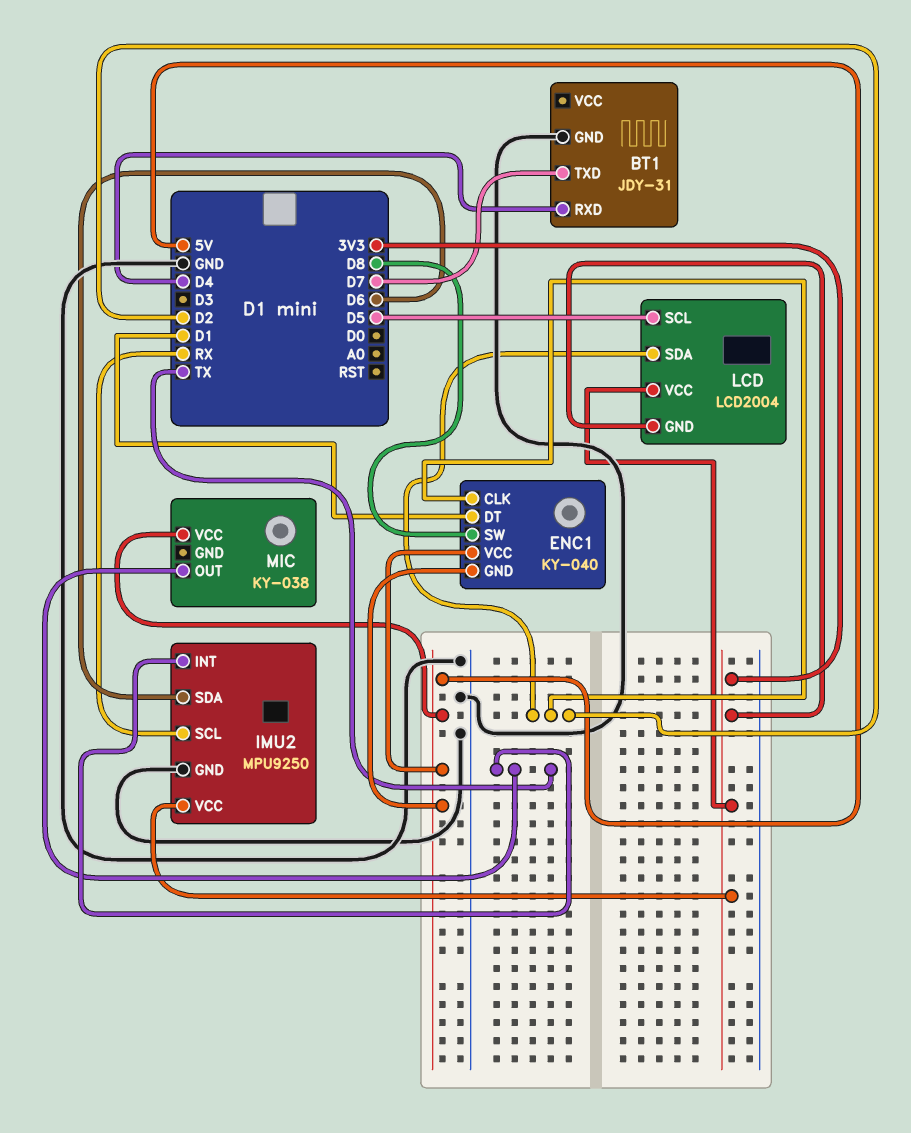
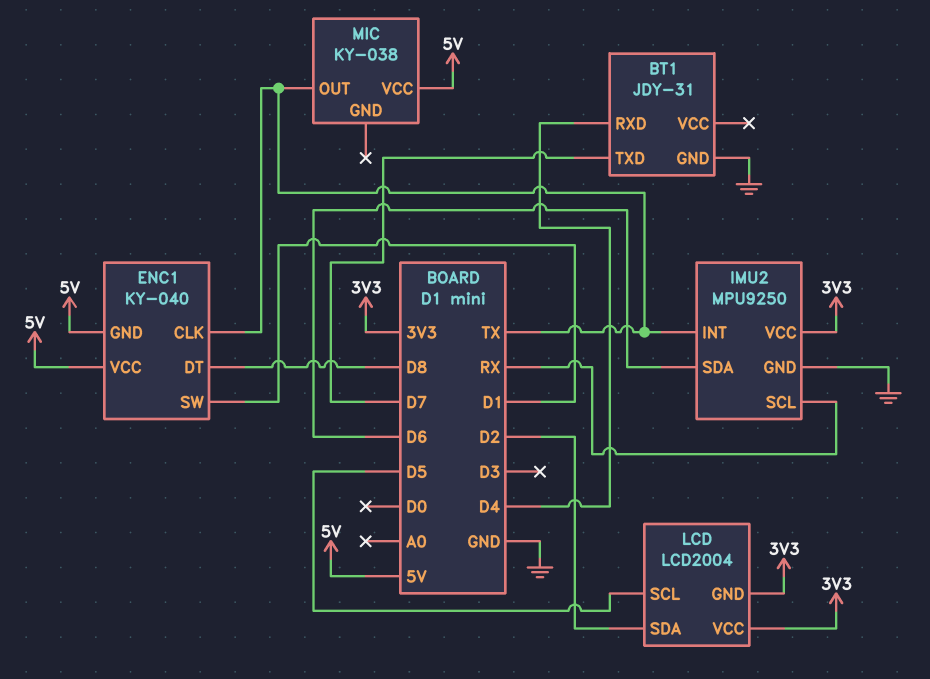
ENC1 pin CLK: D2 -> TX
ENC1 pin DT: D1 -> D8
ENC1 pin SW: D8 -> D1

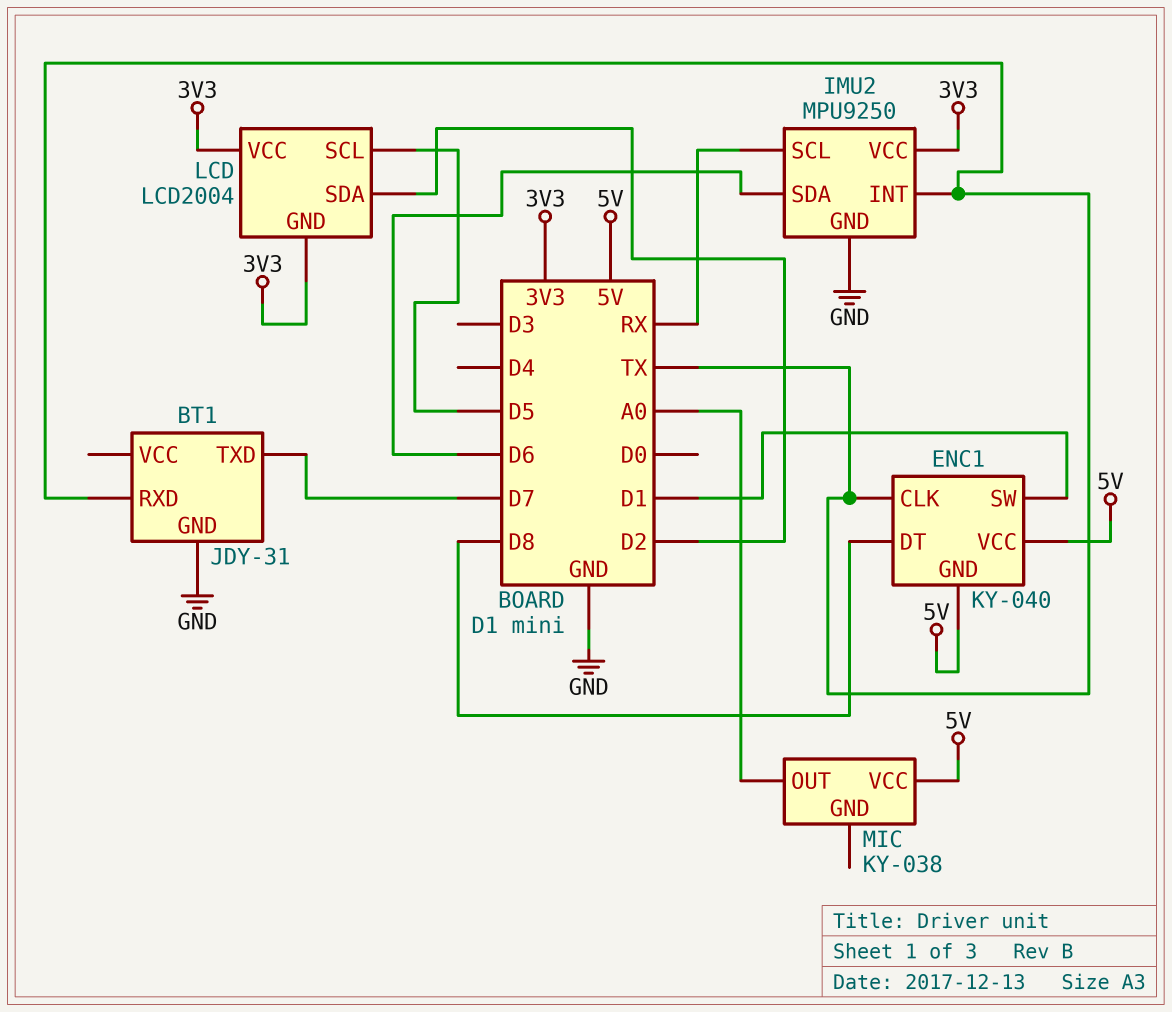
BT1 pin RXD: D4 -> TX
MIC pin OUT: TX -> A0

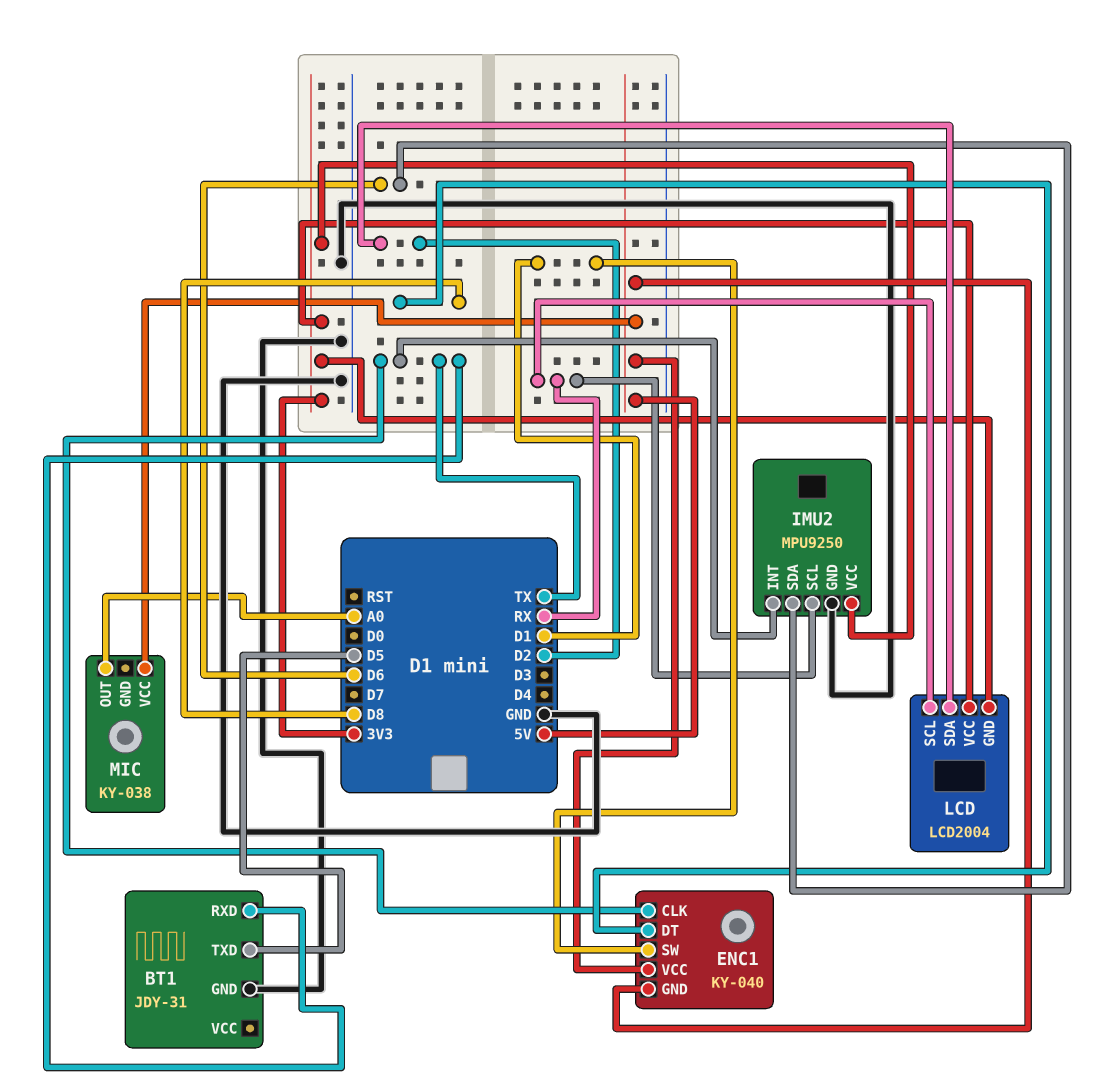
BT1 pin TXD: D7 -> D5
LCD pin SCL: D5 -> RX

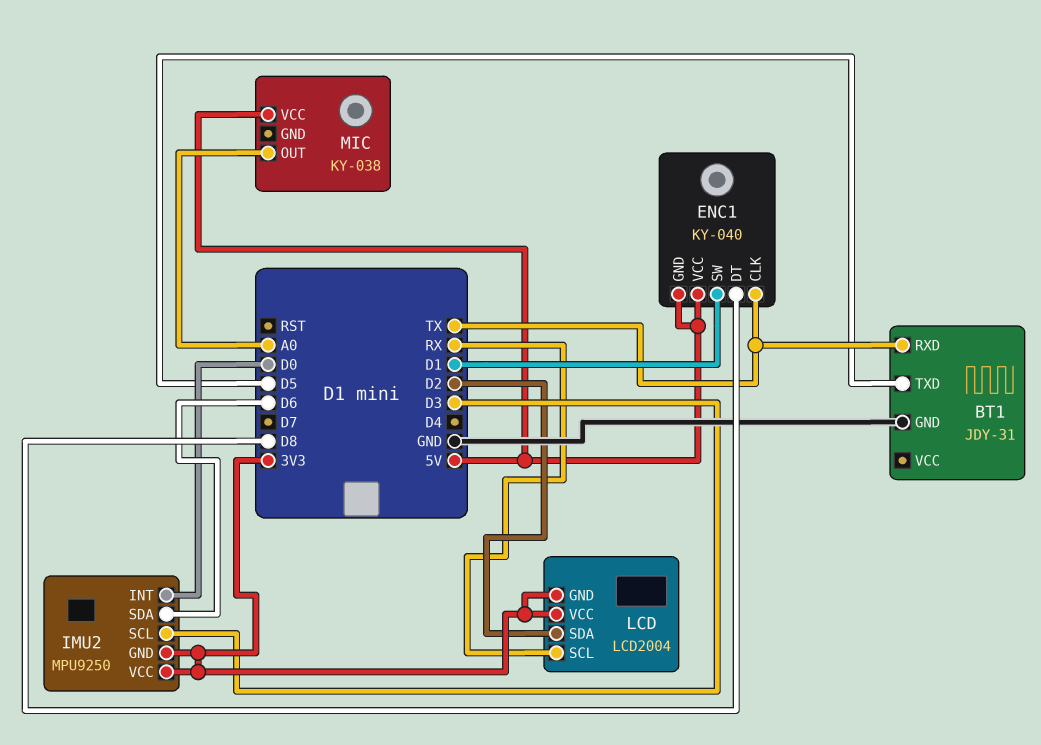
IMU2 pin GND: GND -> 3V3
IMU2 pin INT: TX -> D0
IMU2 pin SCL: RX -> D3

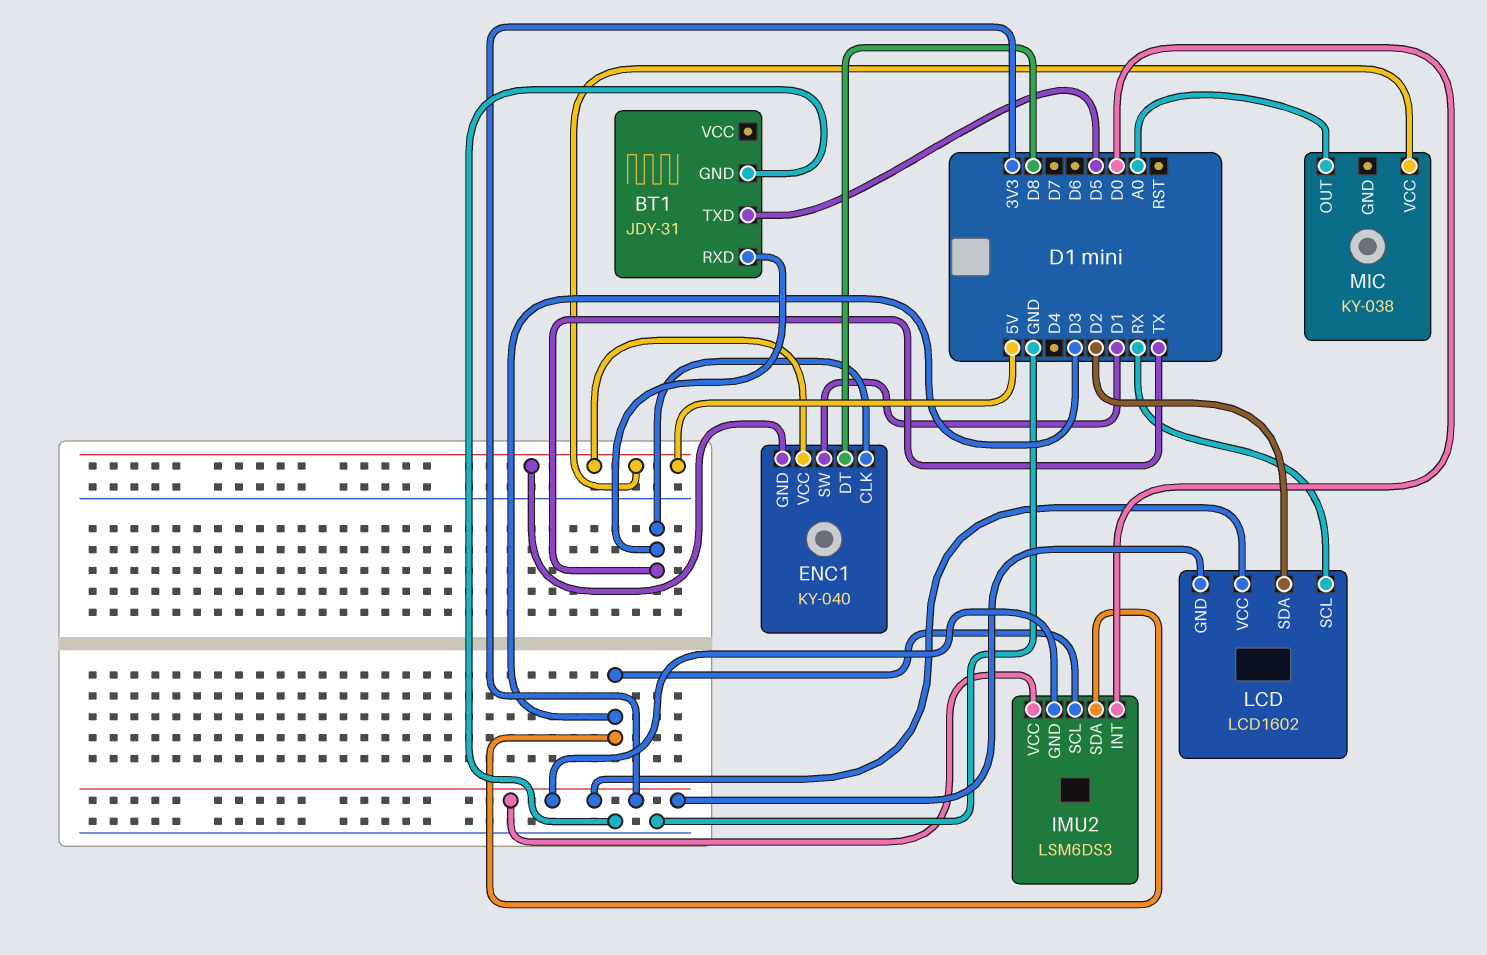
IMU2: MPU9250 -> LSM6DS3
IMU2 pin SDA: D6 -> D3
LCD: LCD2004 -> LCD1602

